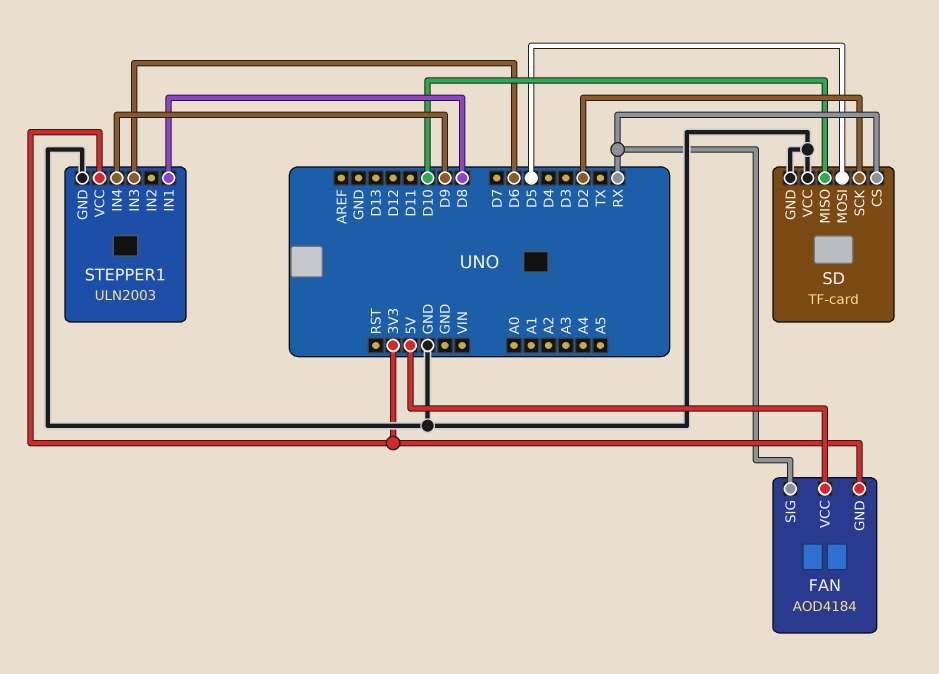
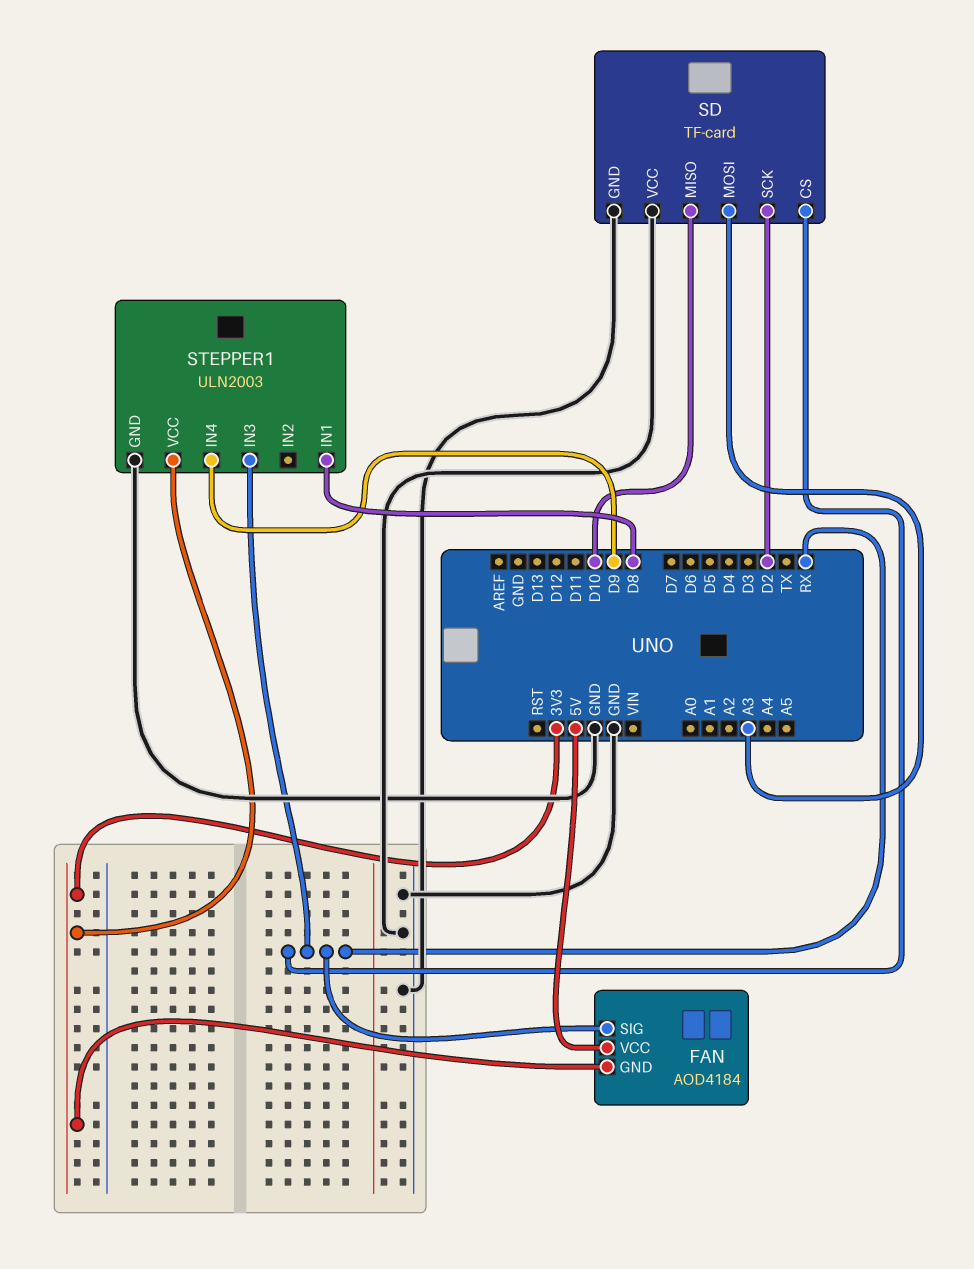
SD pin MOSI: D5 -> A3
STEPPER1 pin IN3: D6 -> RX

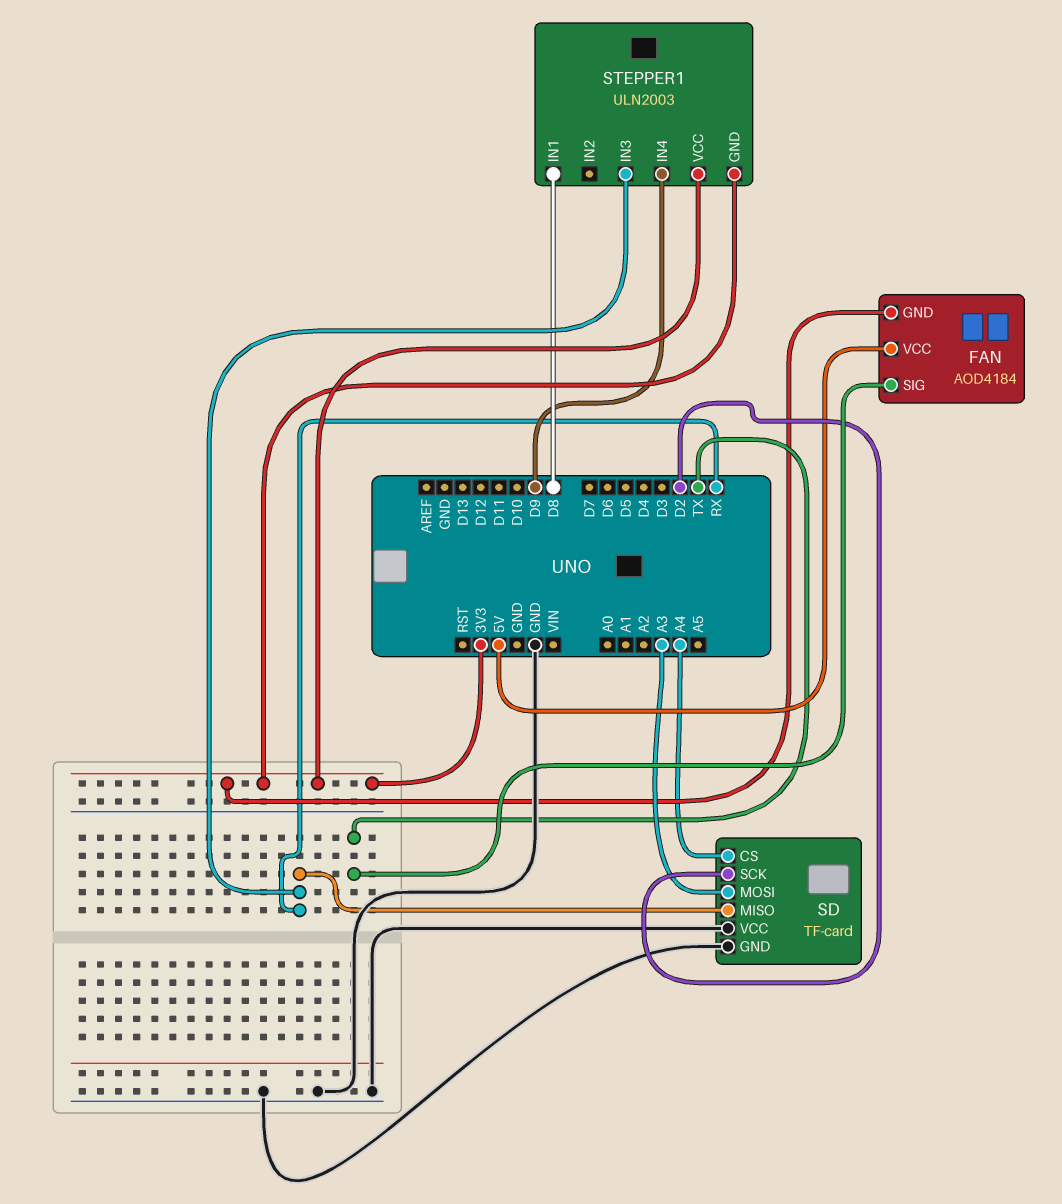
FAN pin SIG: RX -> TX
SD pin CS: RX -> A4
SD pin MISO: D10 -> RX
STEPPER1 pin GND: GND -> 3V3

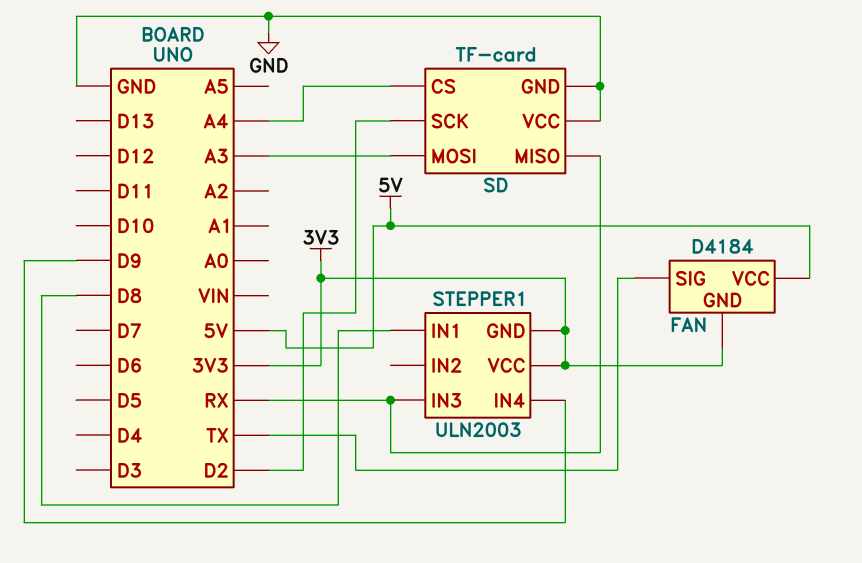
FAN: AOD4184 -> D4184

